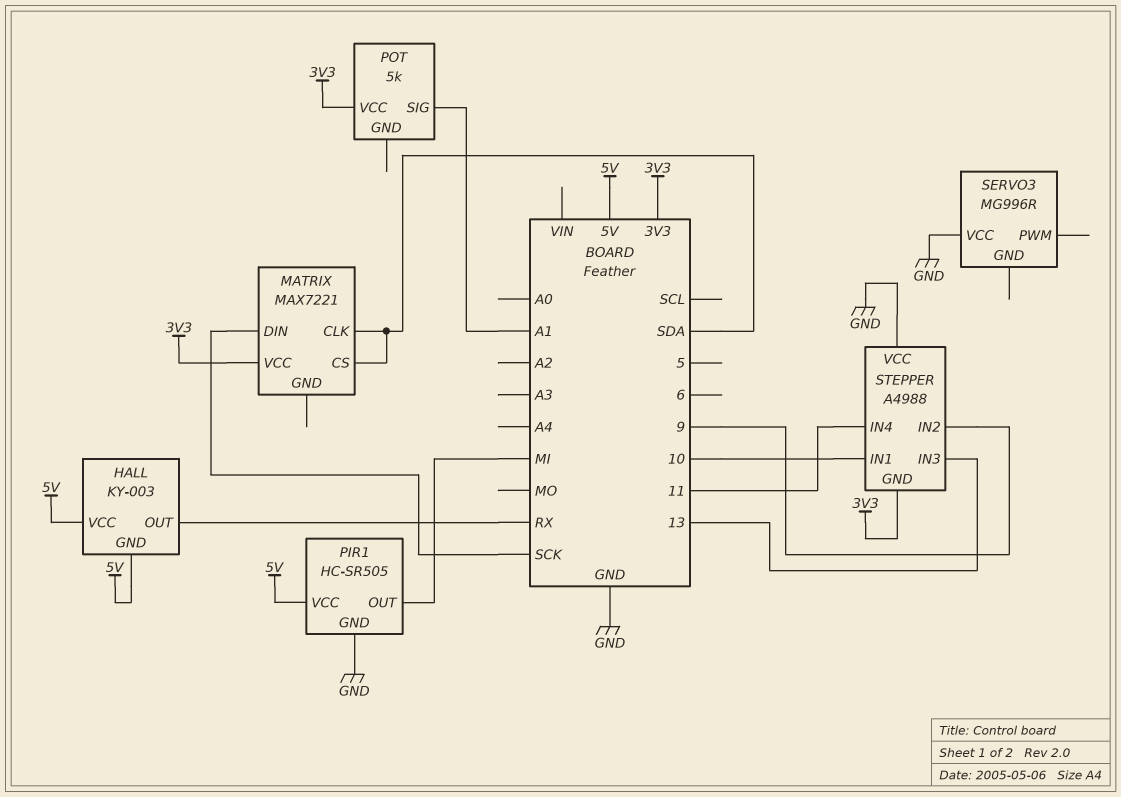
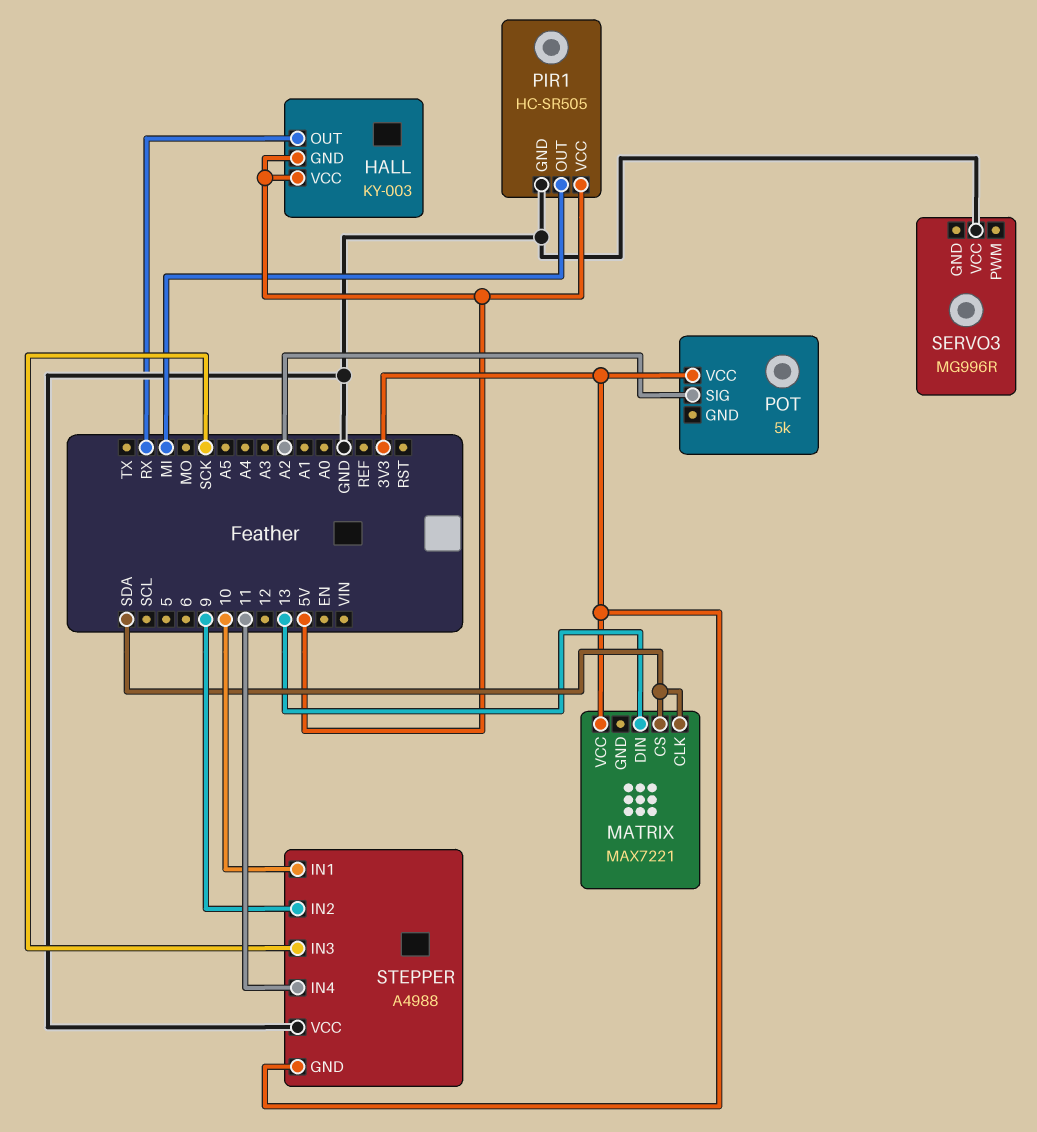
MATRIX pin DIN: SCK -> 13
POT pin SIG: A1 -> A2
STEPPER pin IN3: 13 -> SCK

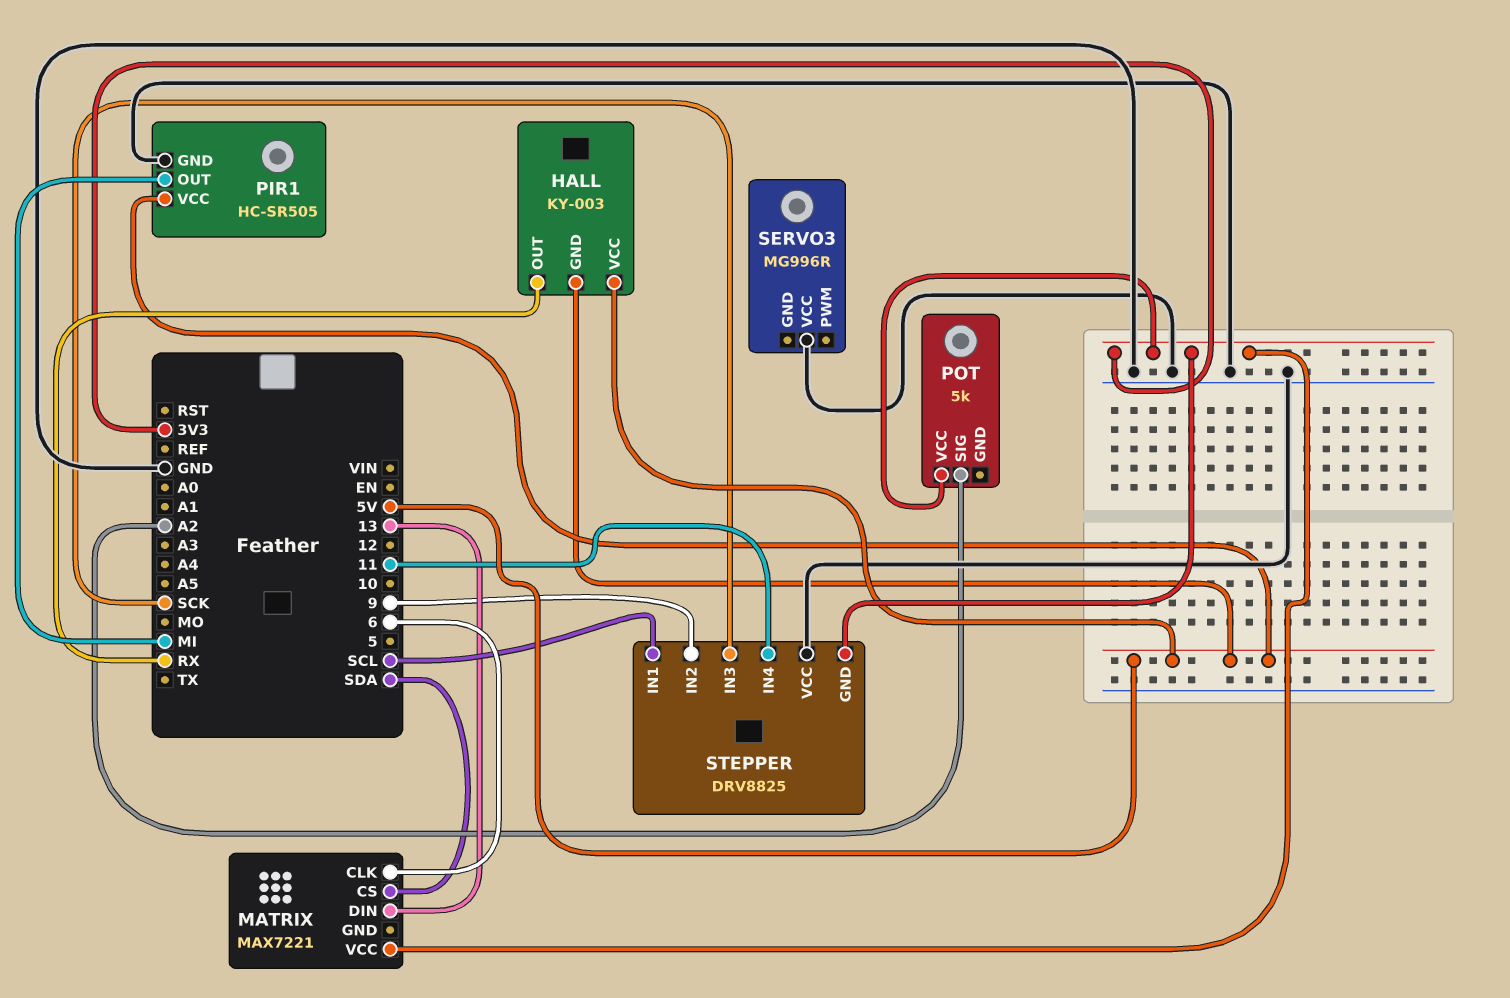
MATRIX pin CLK: SDA -> 6
STEPPER: A4988 -> DRV8825
STEPPER pin IN1: 10 -> SCL

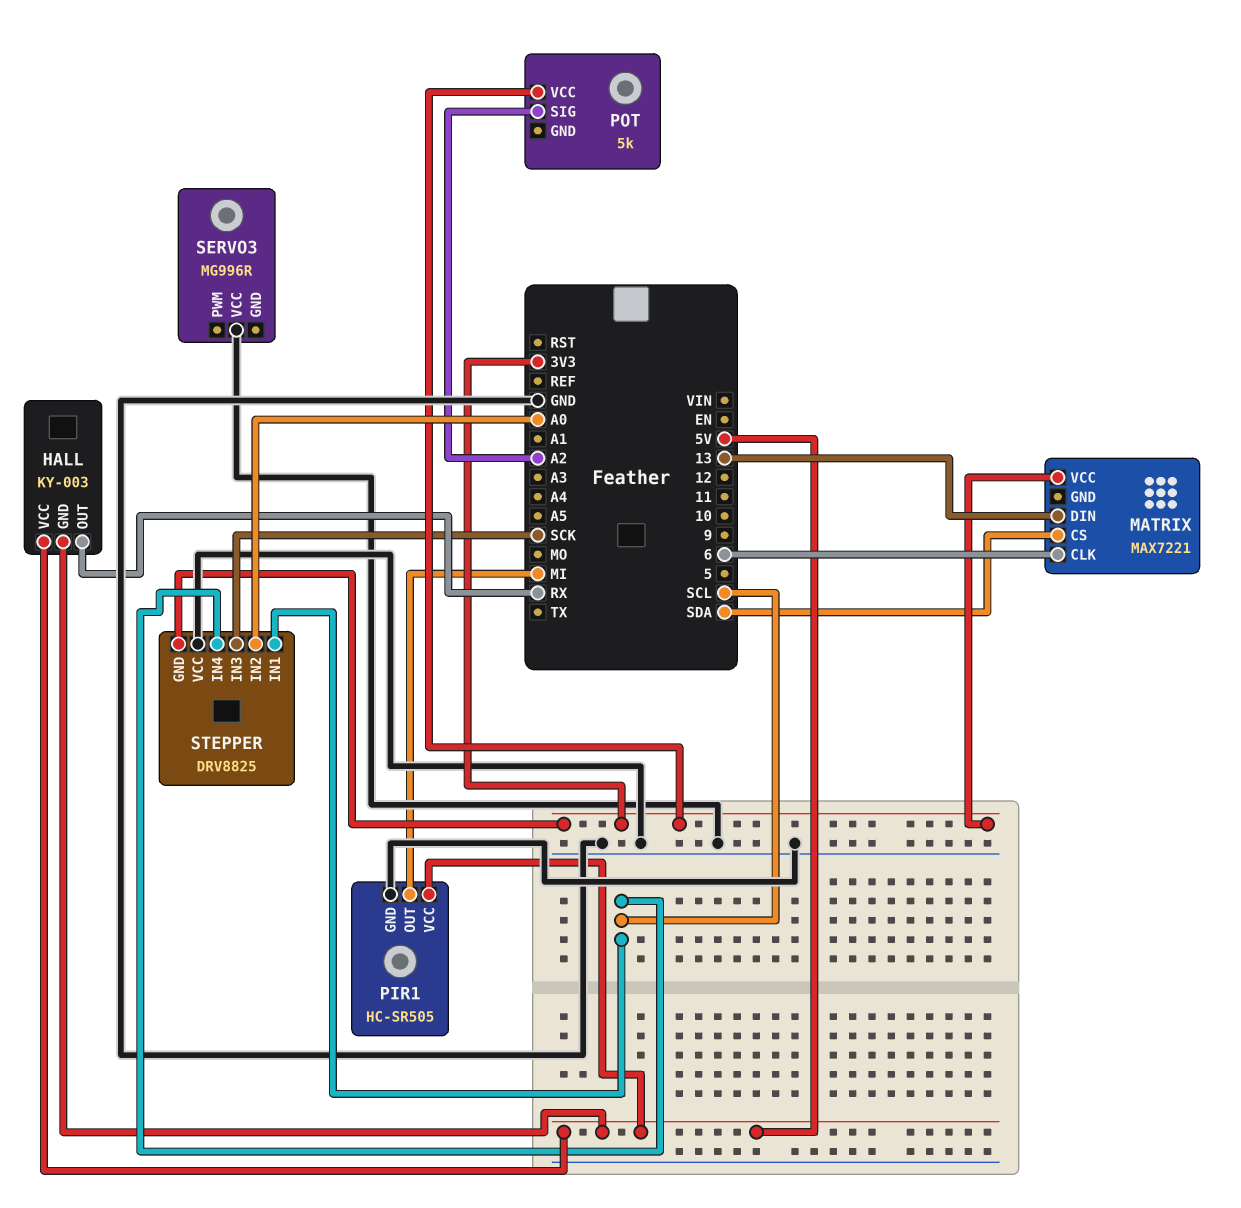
STEPPER pin IN2: 9 -> A0
STEPPER pin IN4: 11 -> SCL

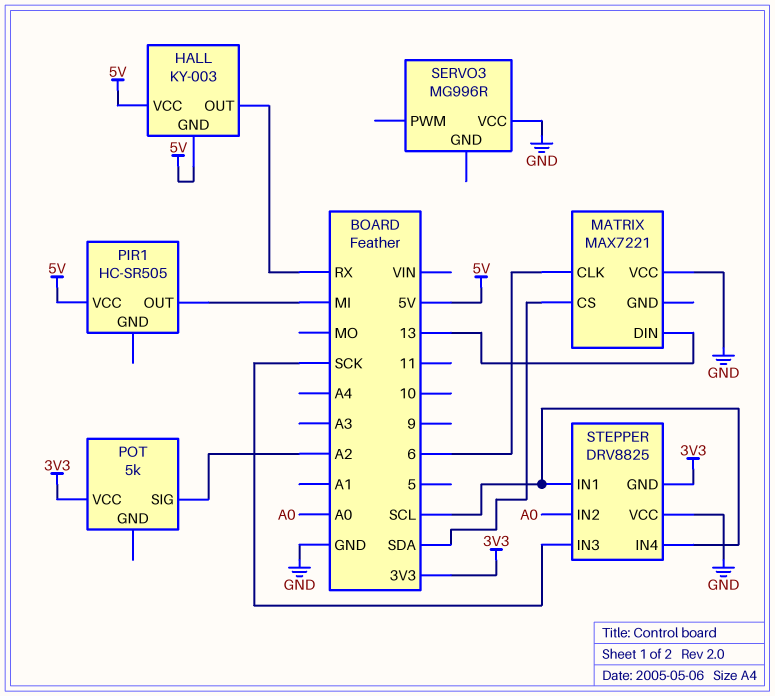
MATRIX pin VCC: 3V3 -> GND
PIR1 pin GND: GND -> none

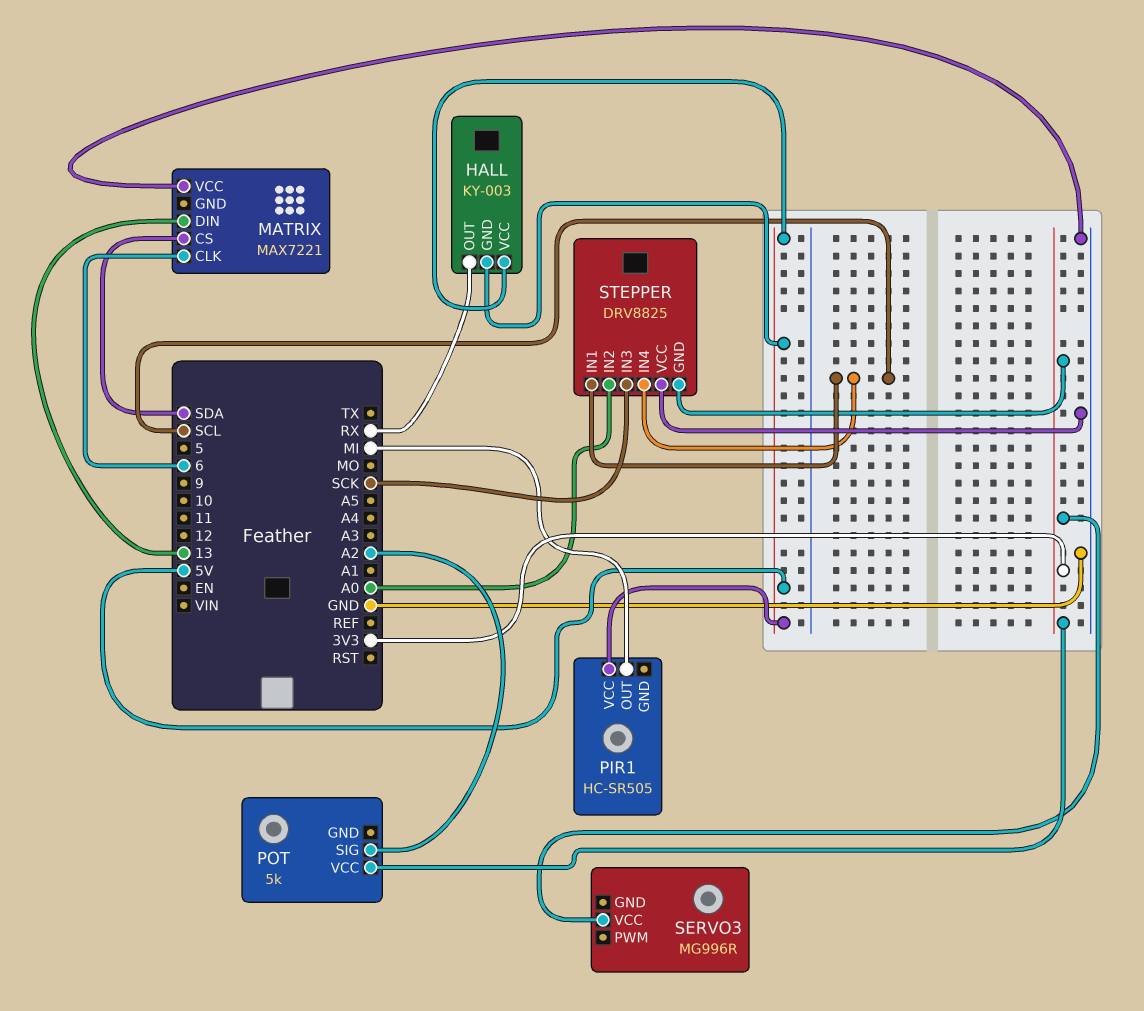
SERVO3 pin VCC: GND -> 3V3

